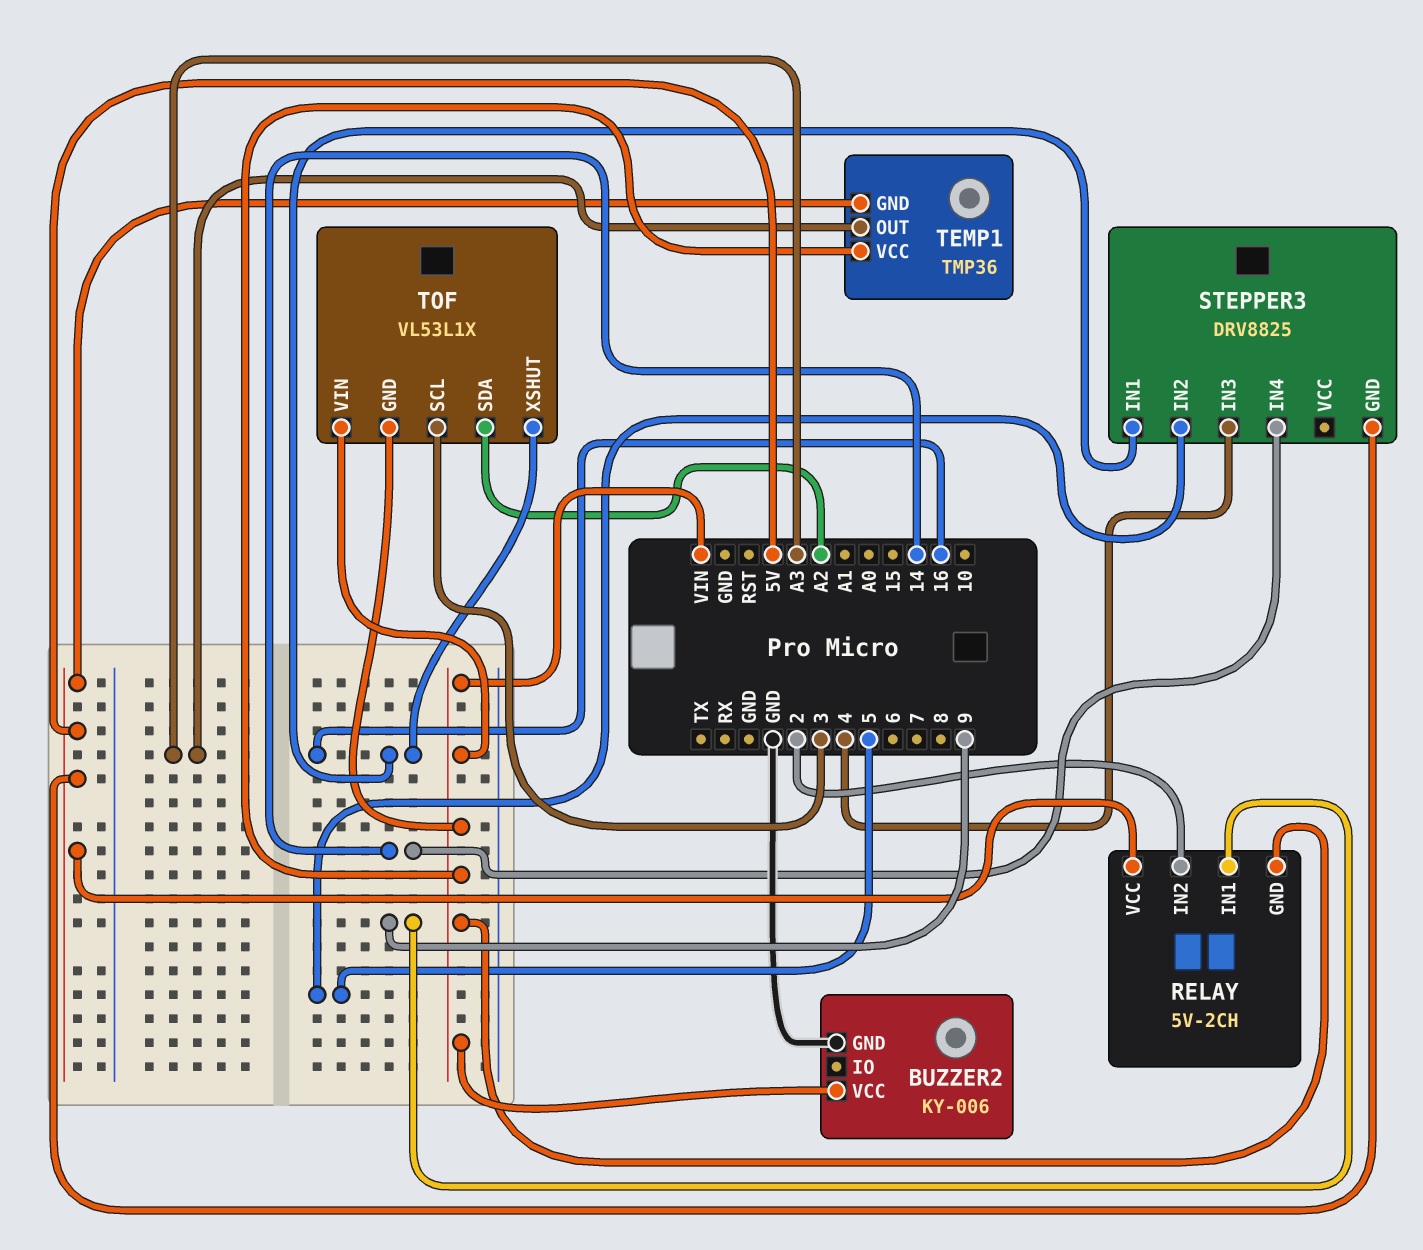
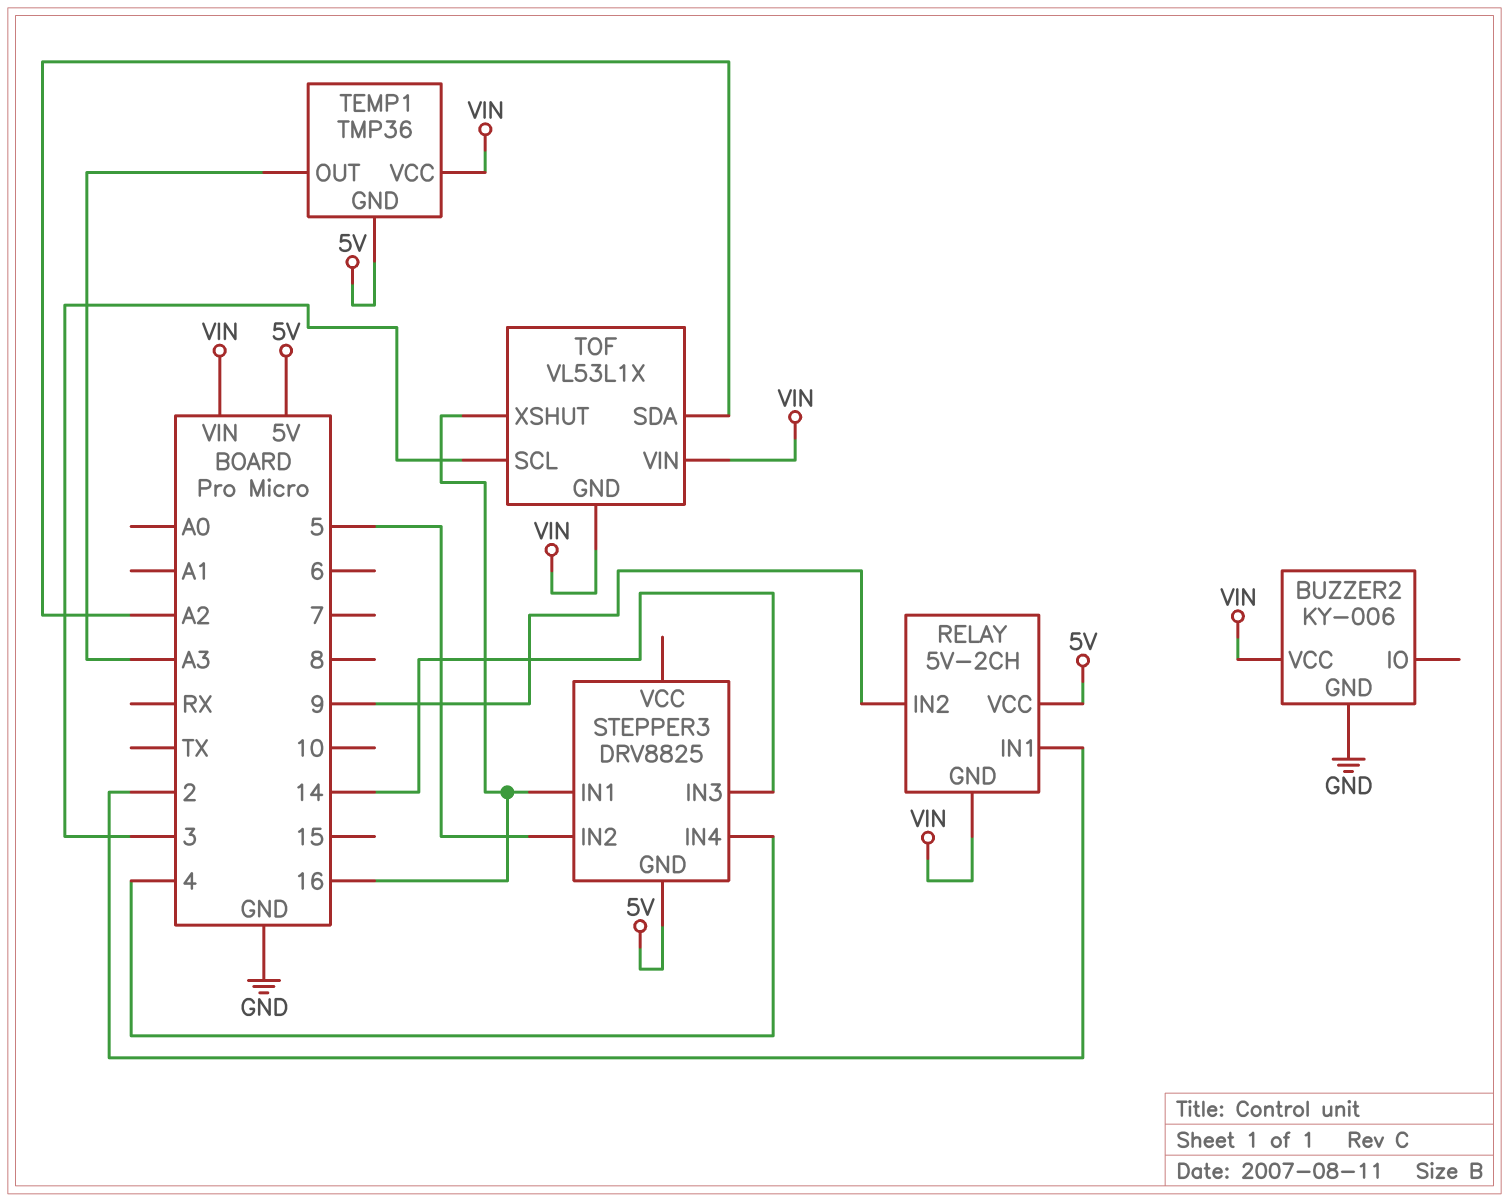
RELAY pin IN1: 9 -> 2
RELAY pin IN2: 2 -> 9
STEPPER3 pin IN3: 4 -> 14
STEPPER3 pin IN4: 14 -> 4

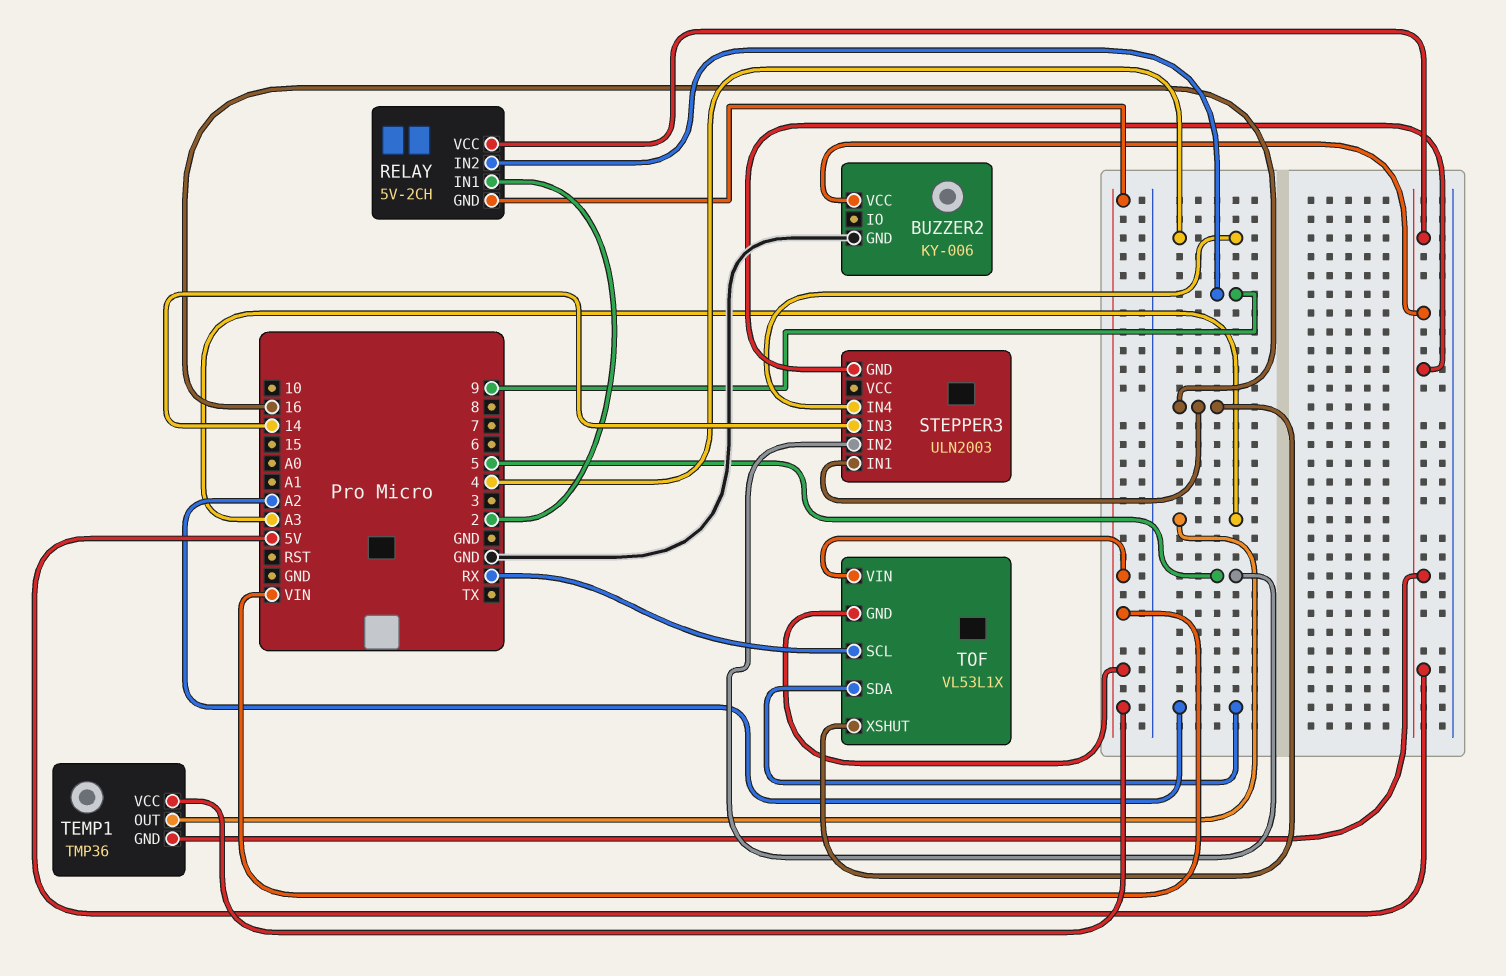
BUZZER2 pin VCC: VIN -> 5V
STEPPER3: DRV8825 -> ULN2003
TOF pin SCL: 3 -> RX

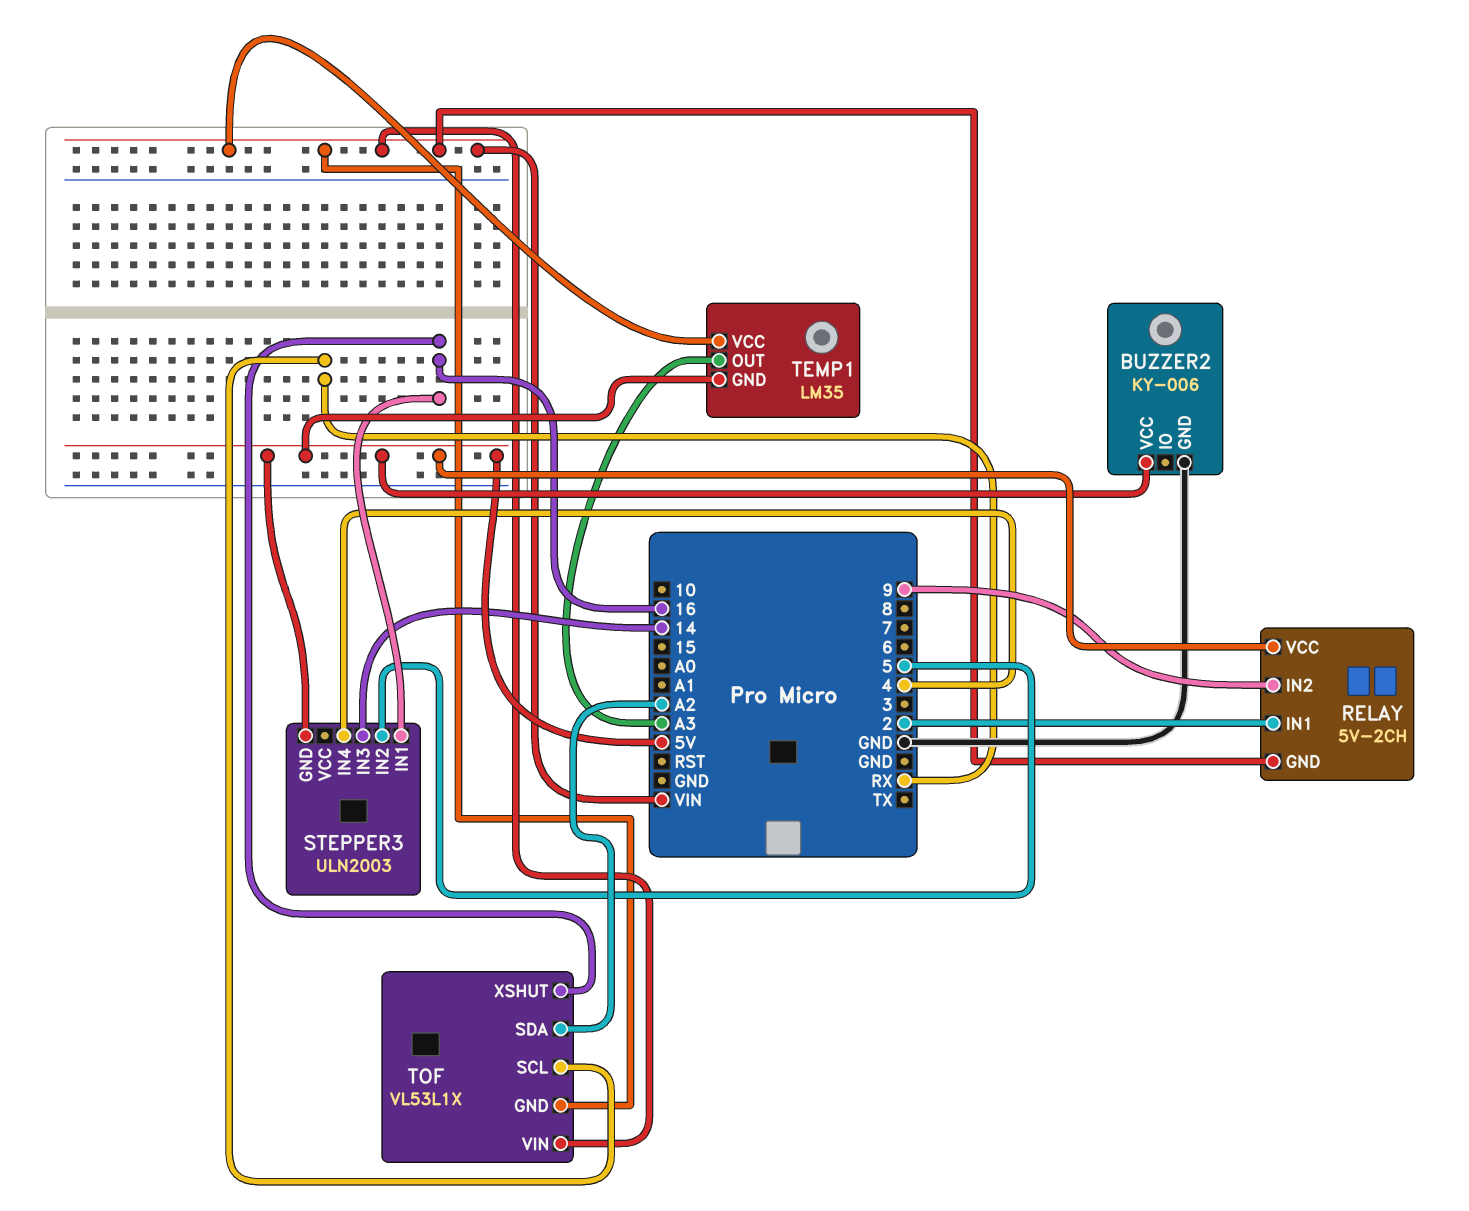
TEMP1: TMP36 -> LM35

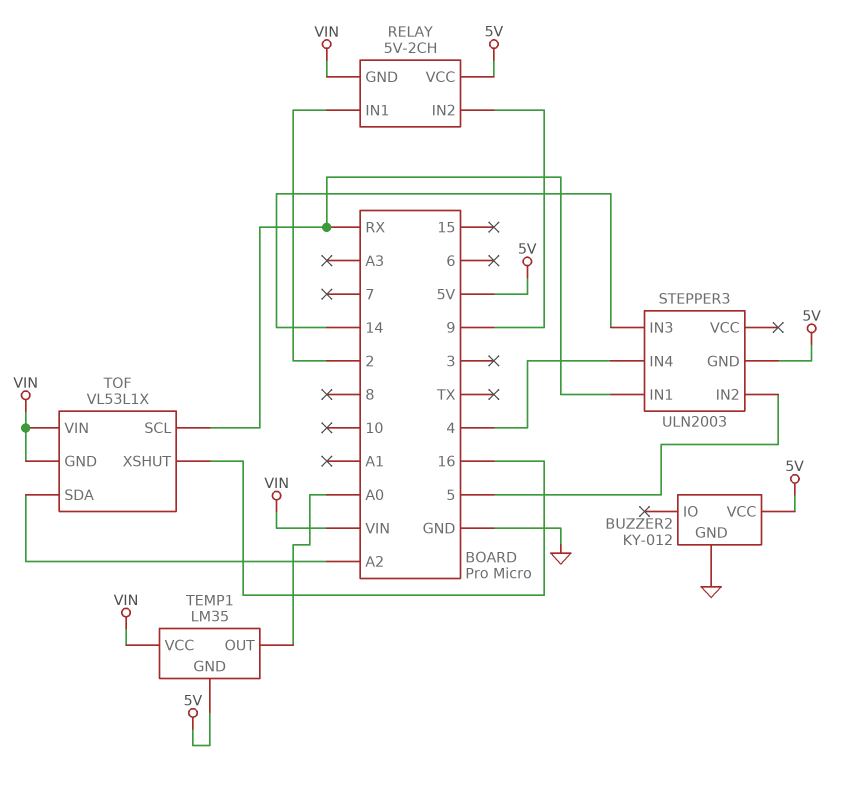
BUZZER2: KY-006 -> KY-012
STEPPER3 pin IN1: 16 -> RX
TEMP1 pin OUT: A3 -> A0

